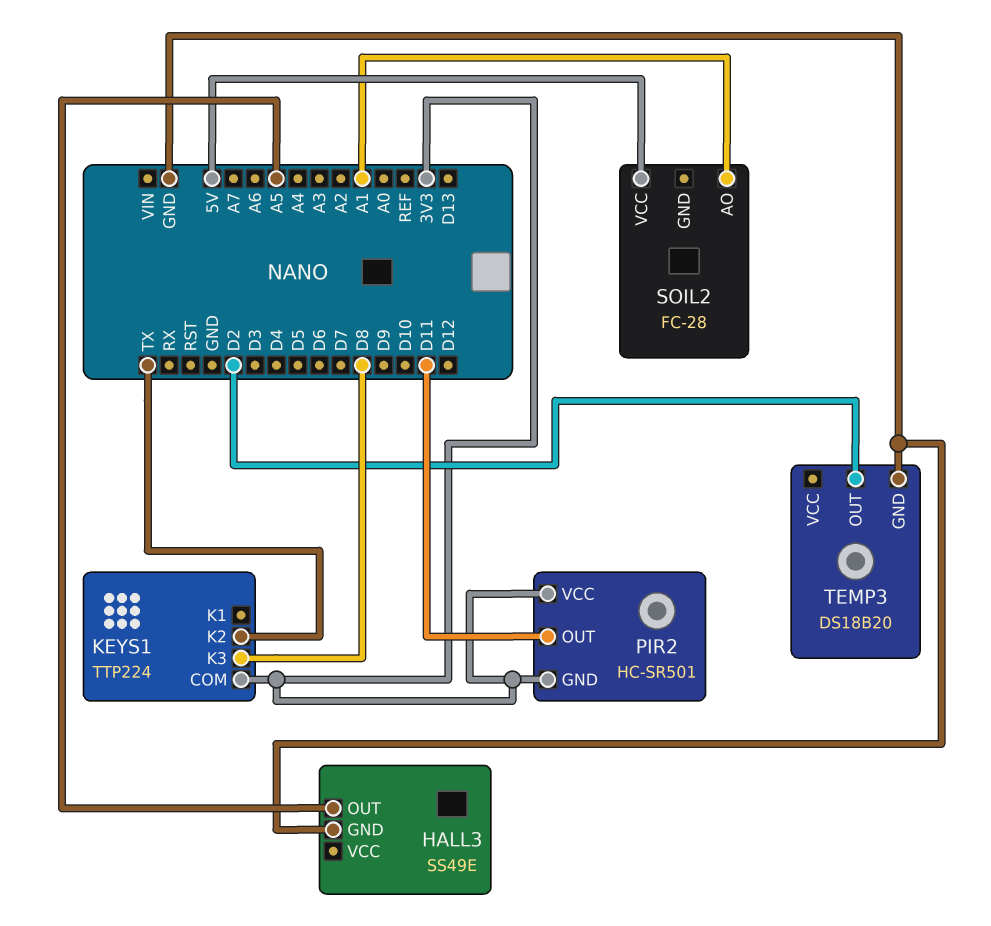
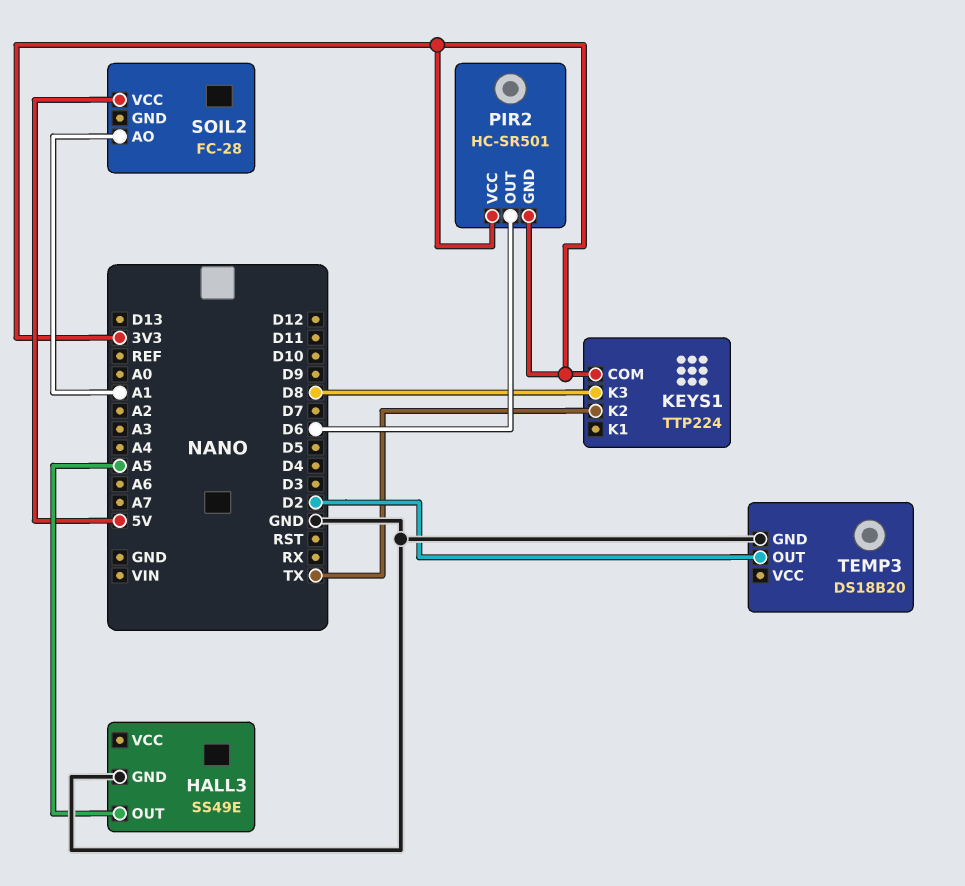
PIR2 pin OUT: D11 -> D6

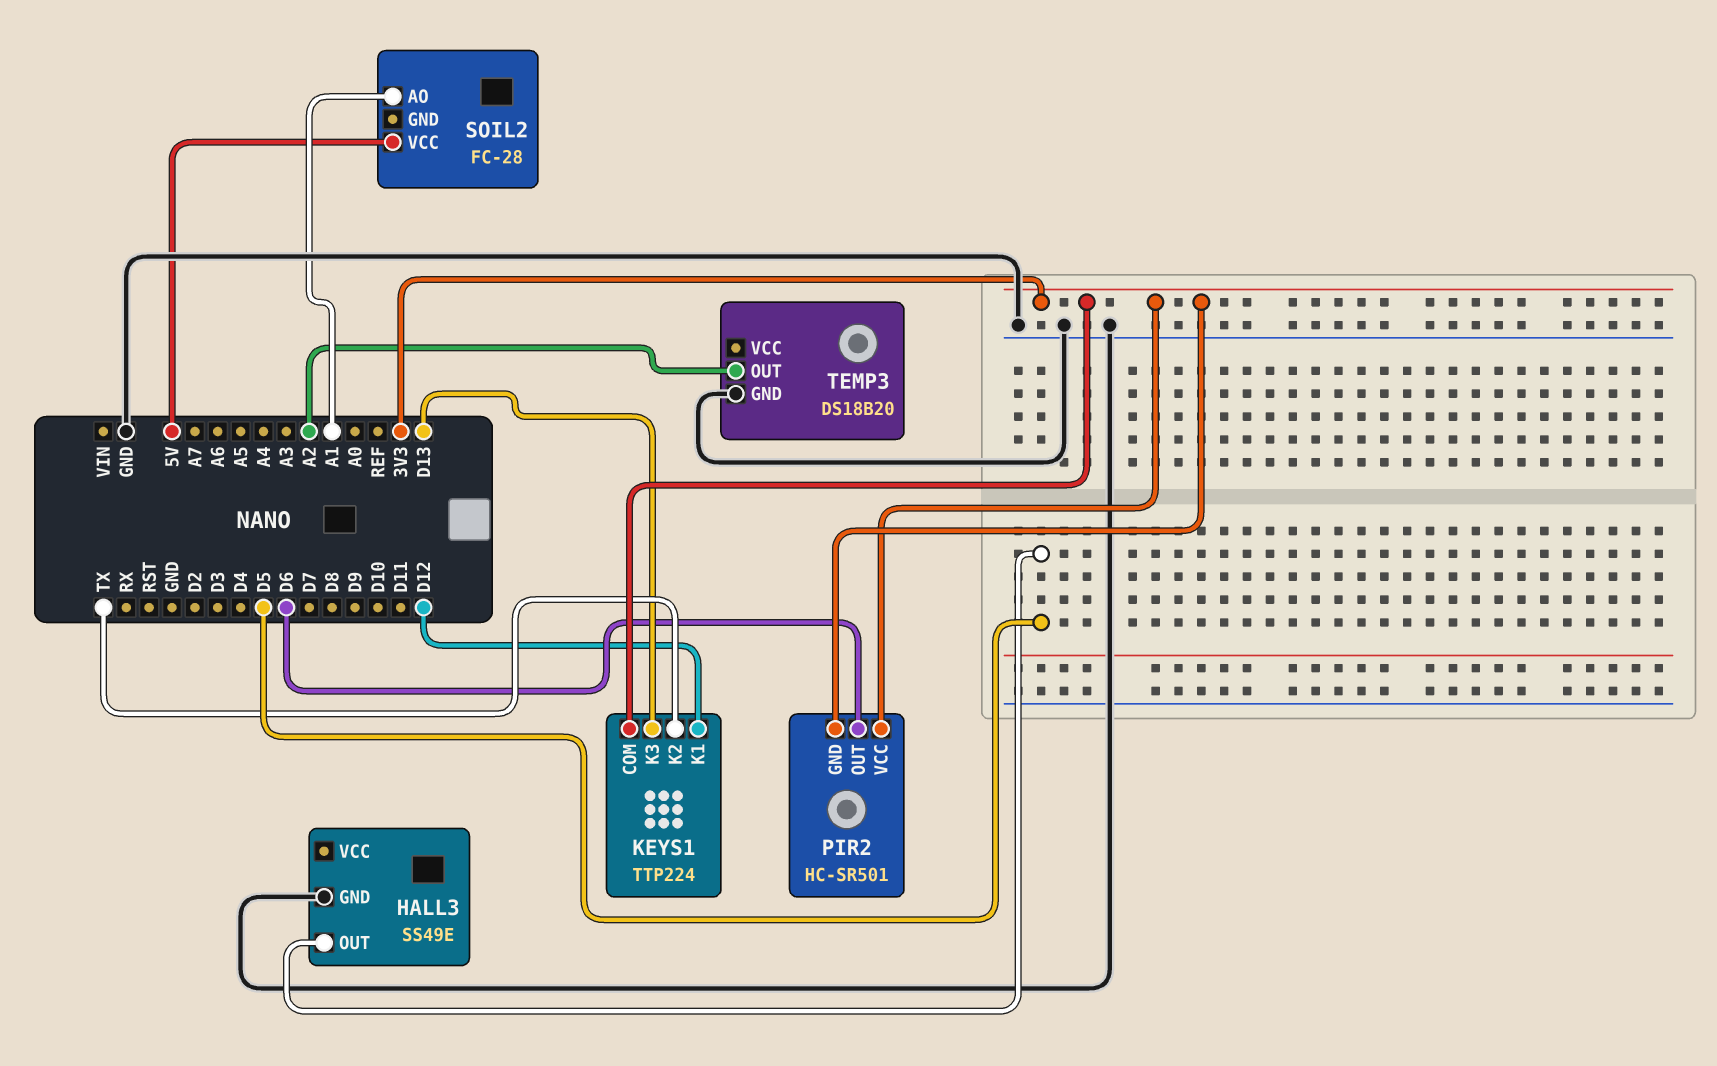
HALL3 pin OUT: A5 -> D5
KEYS1 pin K1: none -> D12
KEYS1 pin K3: D8 -> D13
TEMP3 pin OUT: D2 -> A2

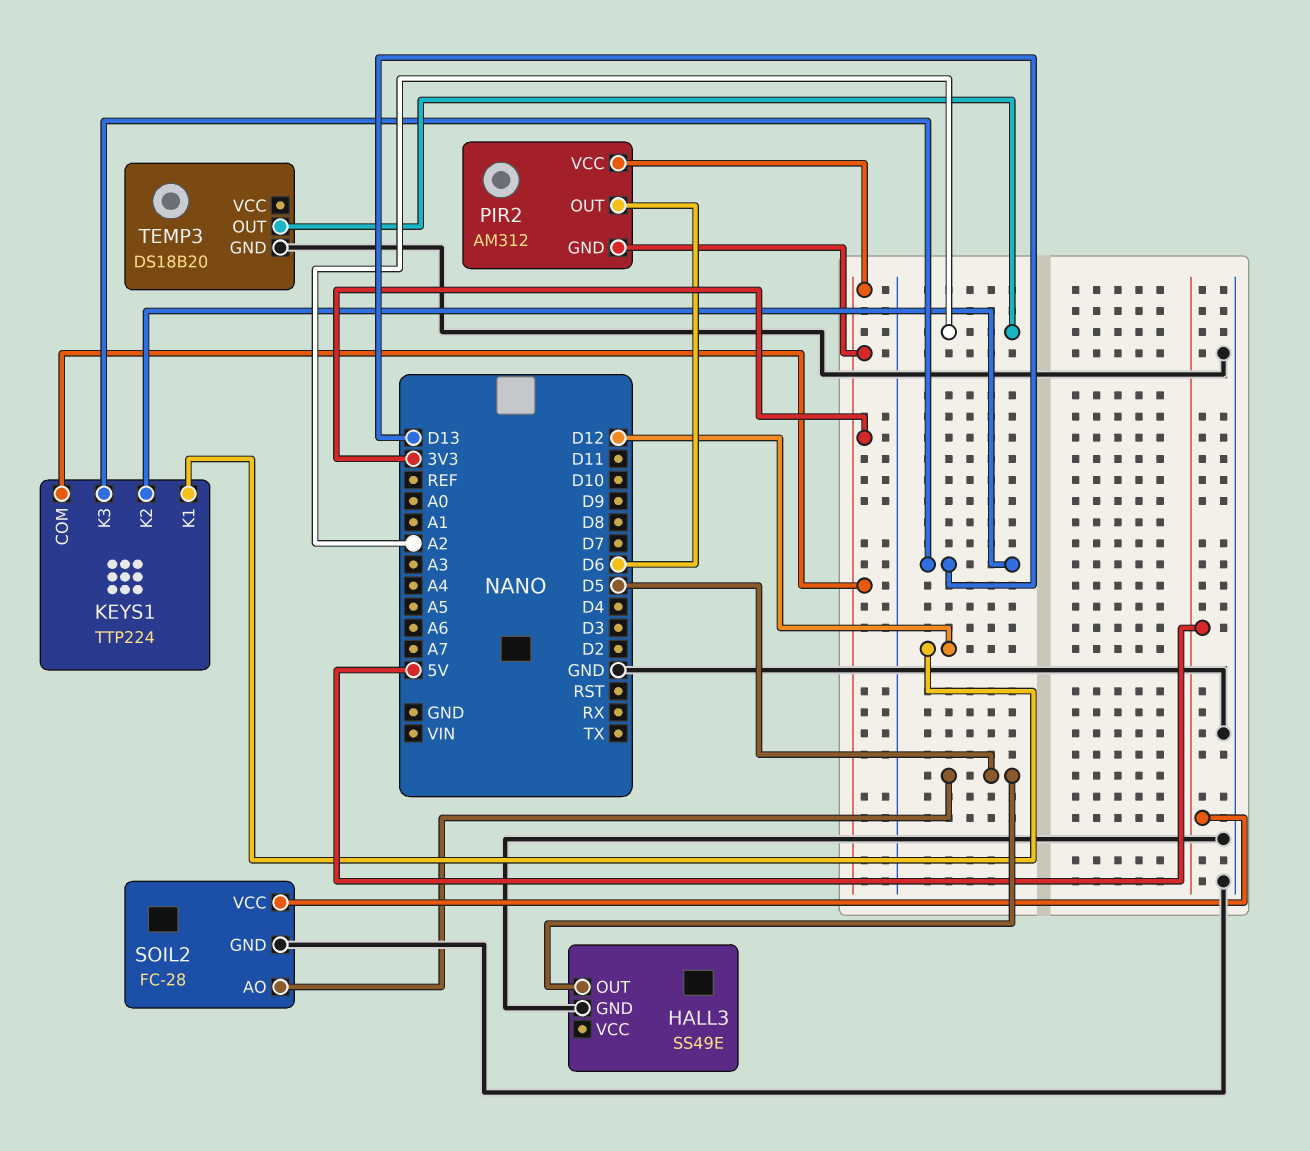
KEYS1 pin K2: TX -> D13
PIR2: HC-SR501 -> AM312
SOIL2 pin AO: A1 -> D5
SOIL2 pin GND: none -> GND

